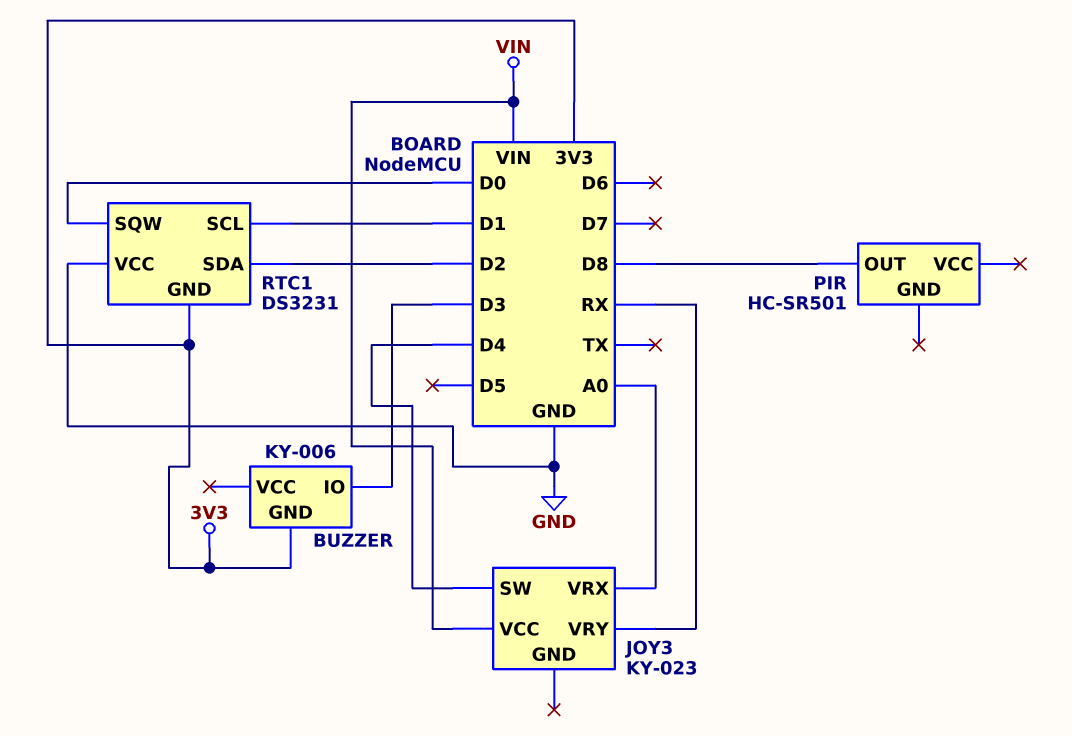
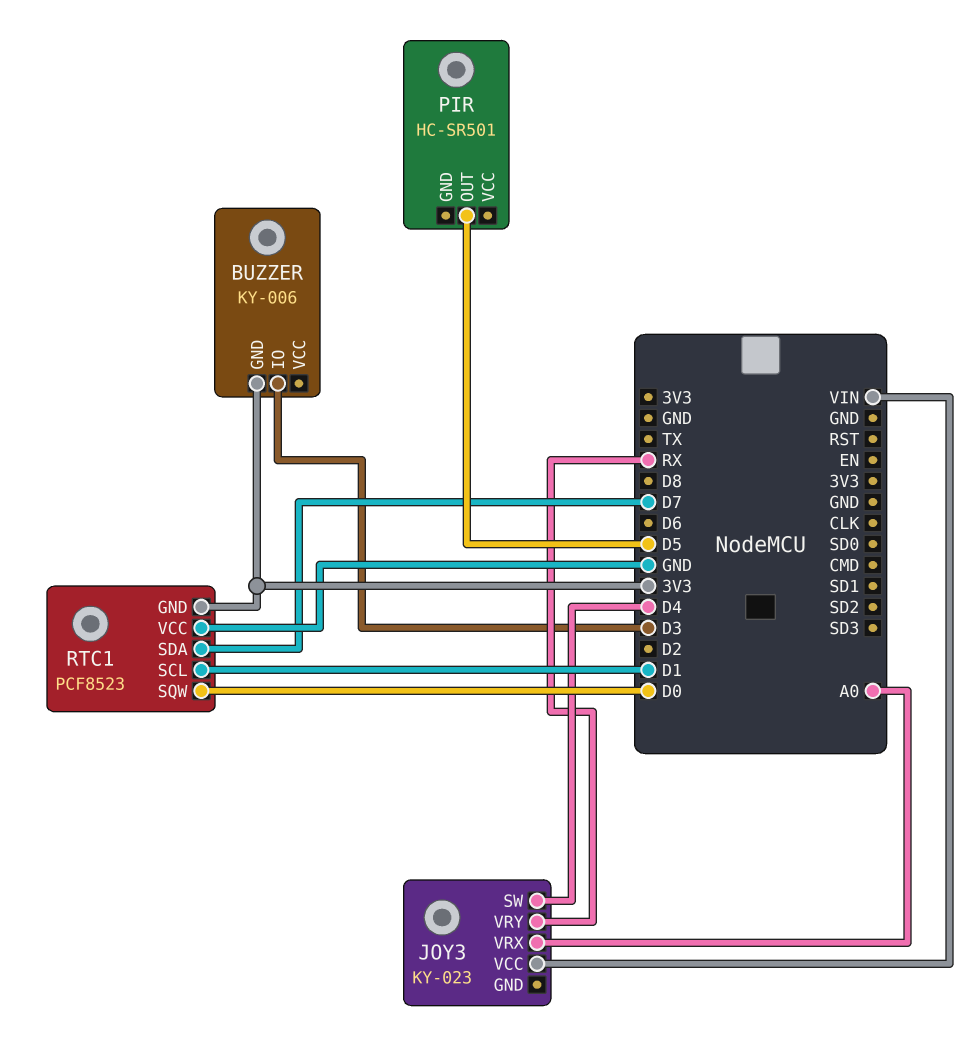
PIR pin OUT: D8 -> D5
RTC1: DS3231 -> PCF8523
RTC1 pin SDA: D2 -> D7

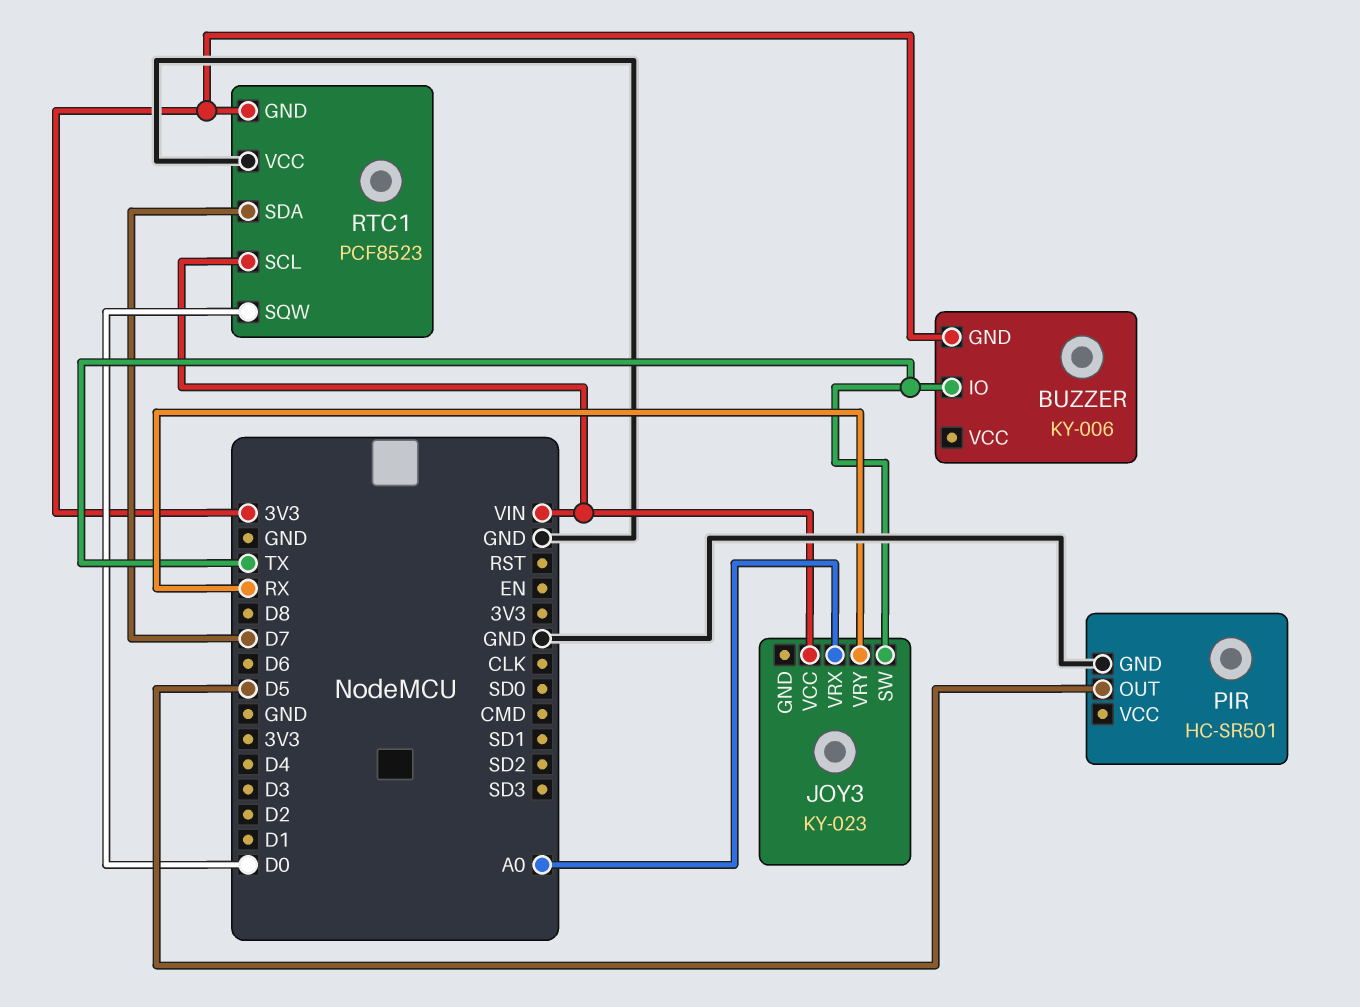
BUZZER pin IO: D3 -> TX
JOY3 pin SW: D4 -> TX
PIR pin GND: none -> GND
RTC1 pin SCL: D1 -> VIN

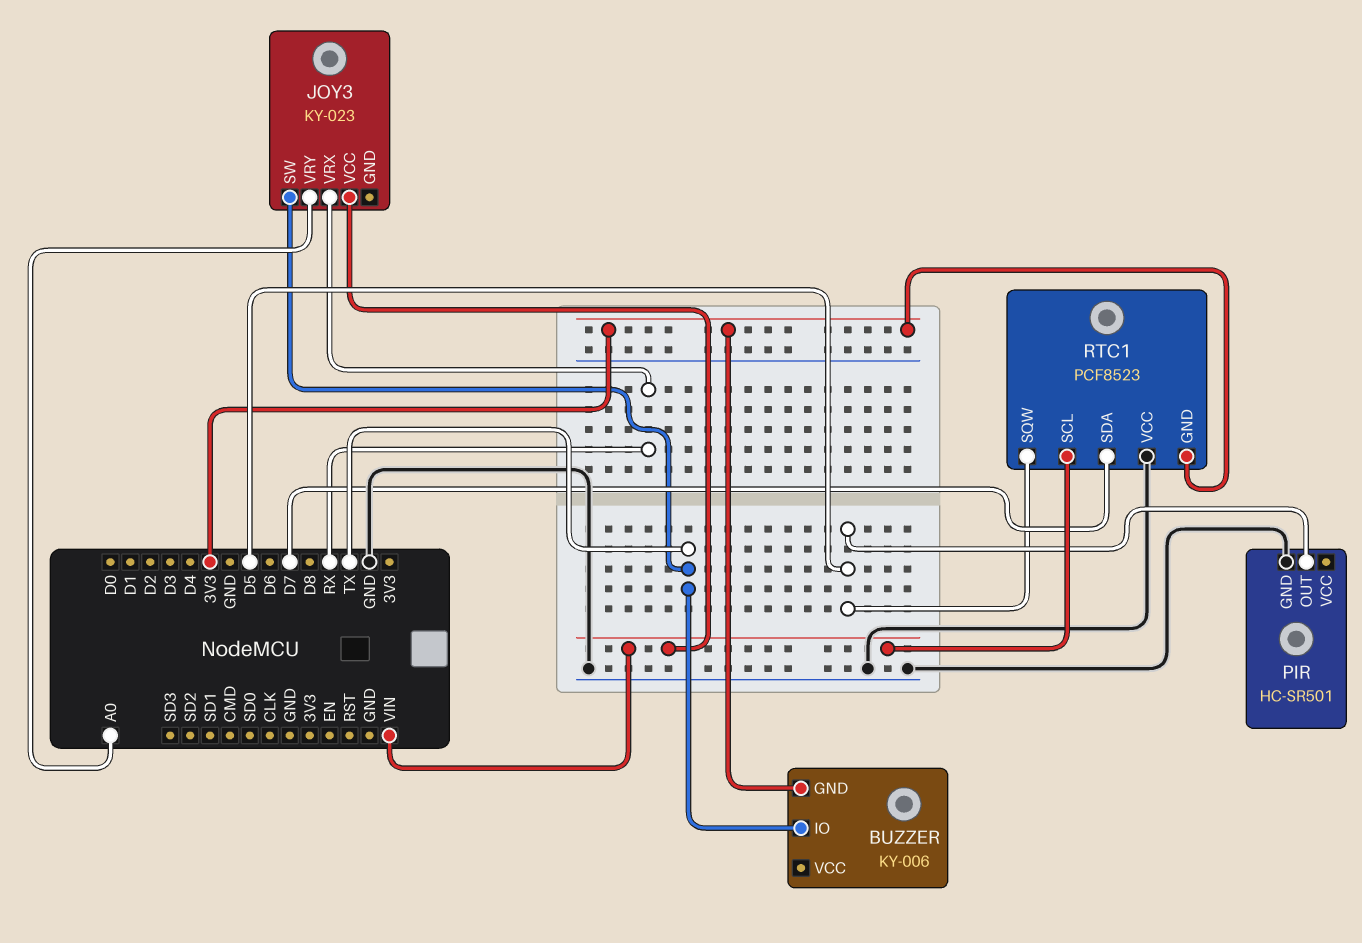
JOY3 pin VRX: A0 -> RX
JOY3 pin VRY: RX -> A0
RTC1 pin SQW: D0 -> D5

